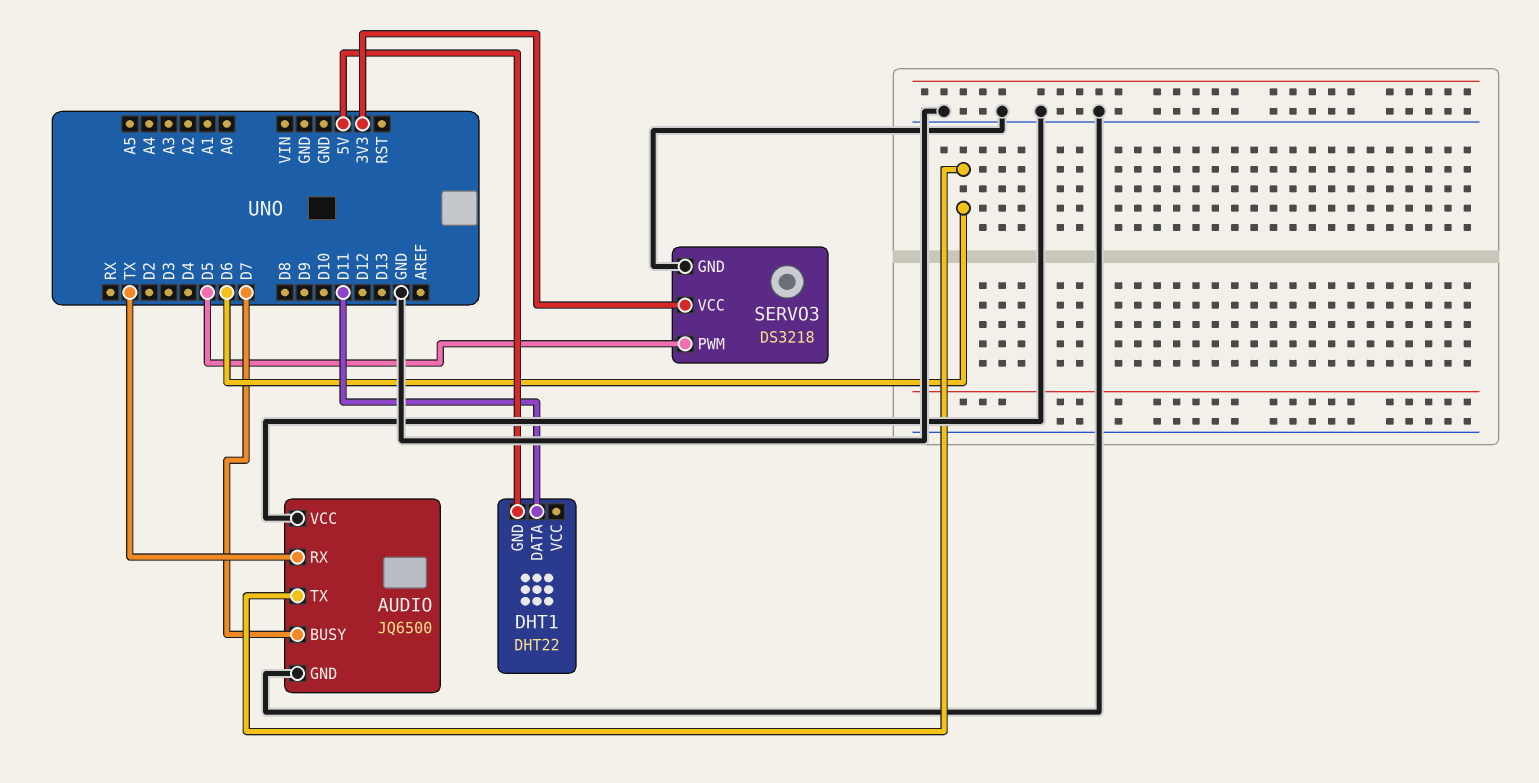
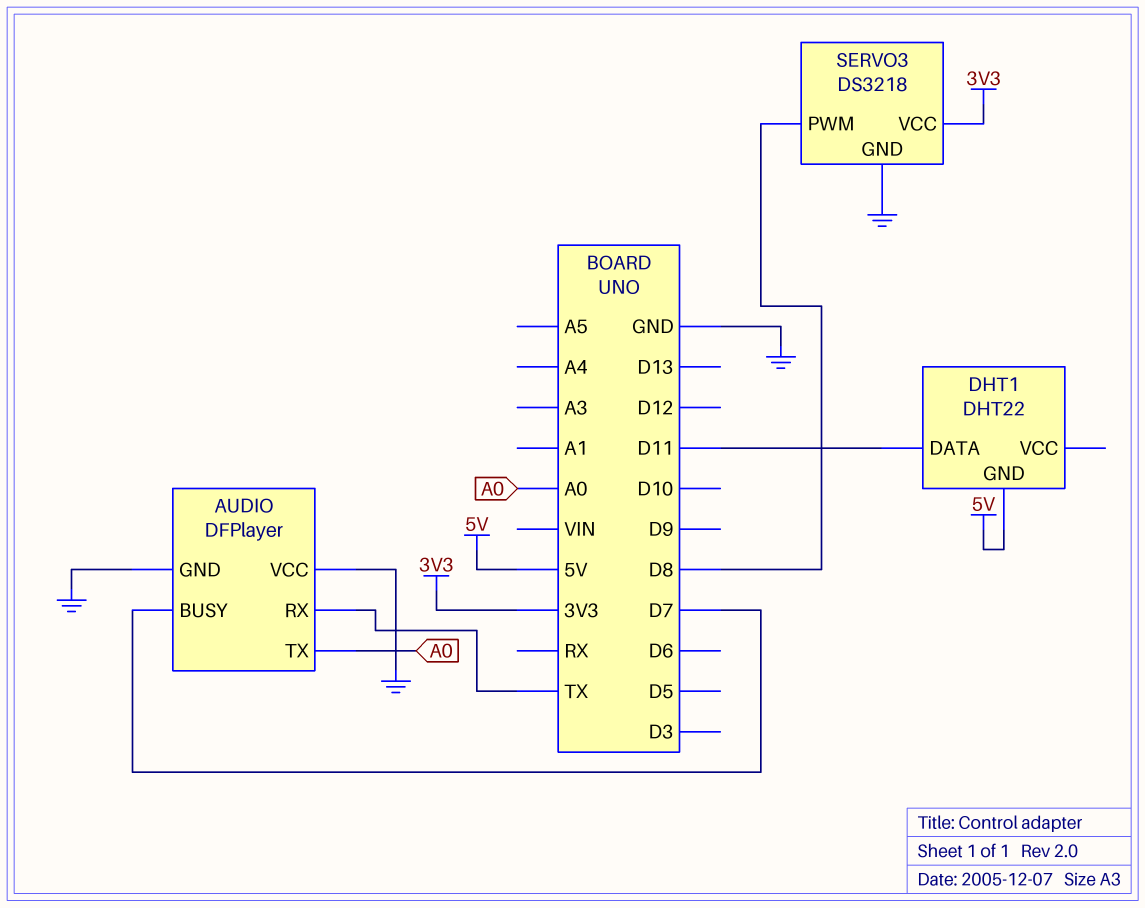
AUDIO: JQ6500 -> DFPlayer
AUDIO pin TX: D6 -> A0
SERVO3 pin PWM: D5 -> D8

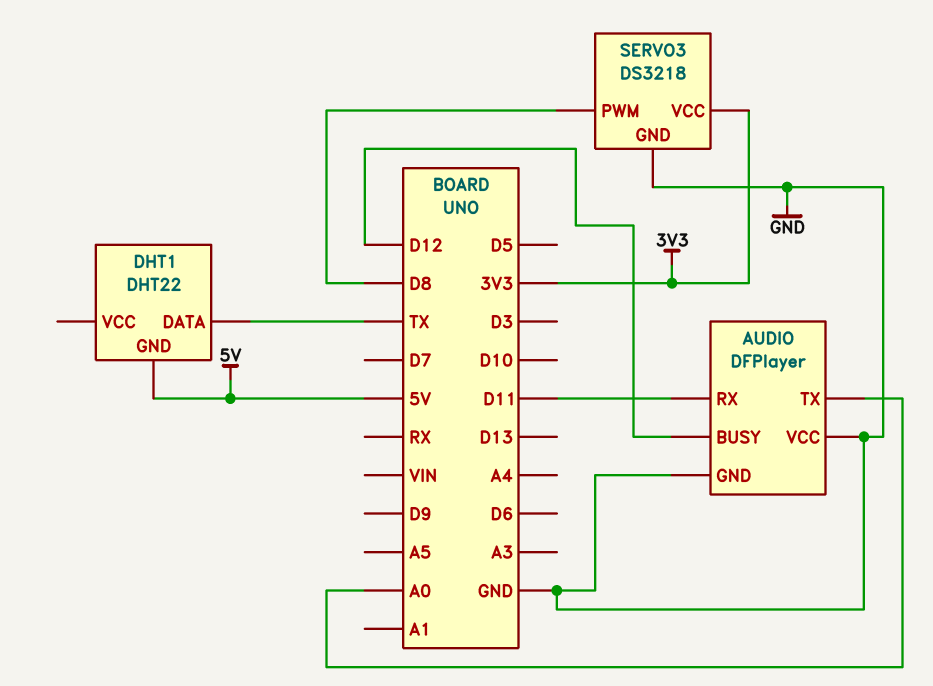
AUDIO pin BUSY: D7 -> D12
AUDIO pin RX: TX -> D11
DHT1 pin DATA: D11 -> TX

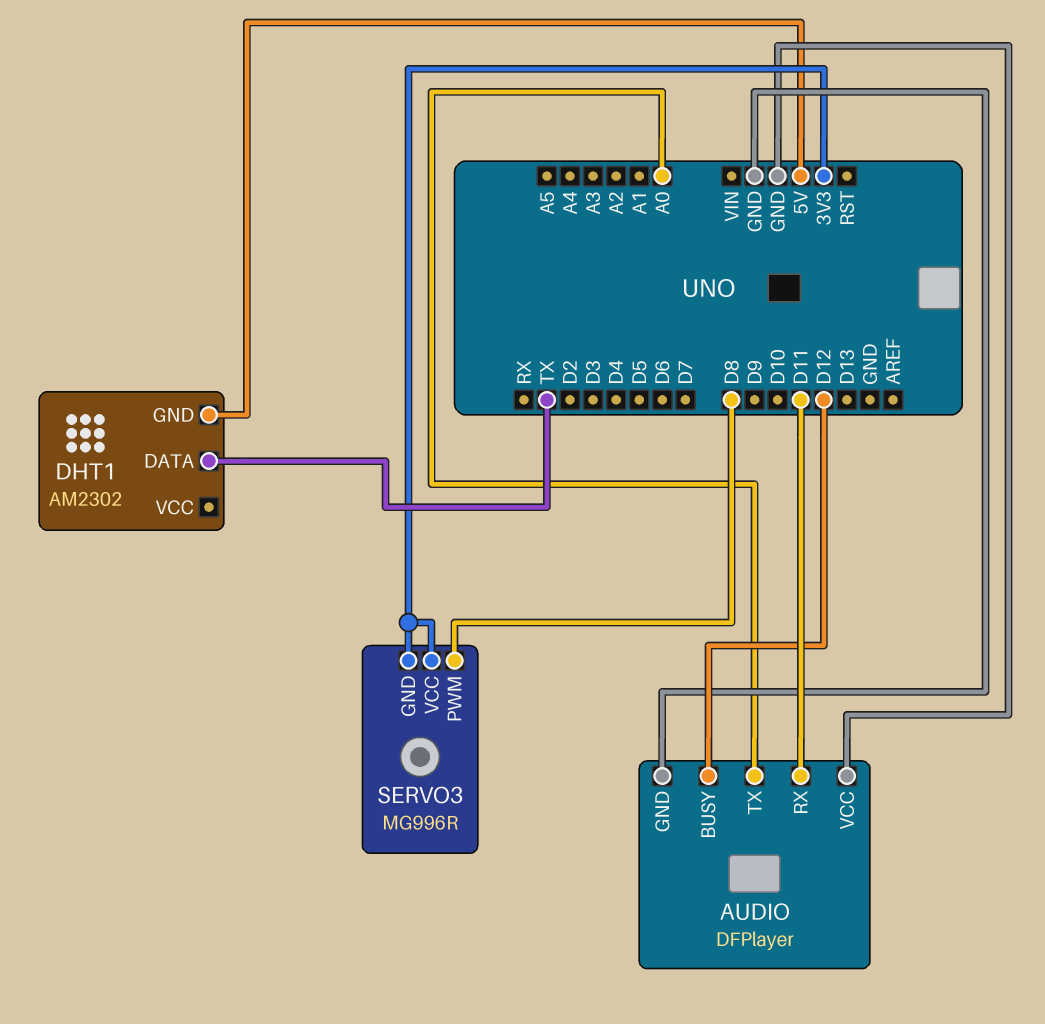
DHT1: DHT22 -> AM2302
SERVO3: DS3218 -> MG996R
SERVO3 pin GND: GND -> 3V3

